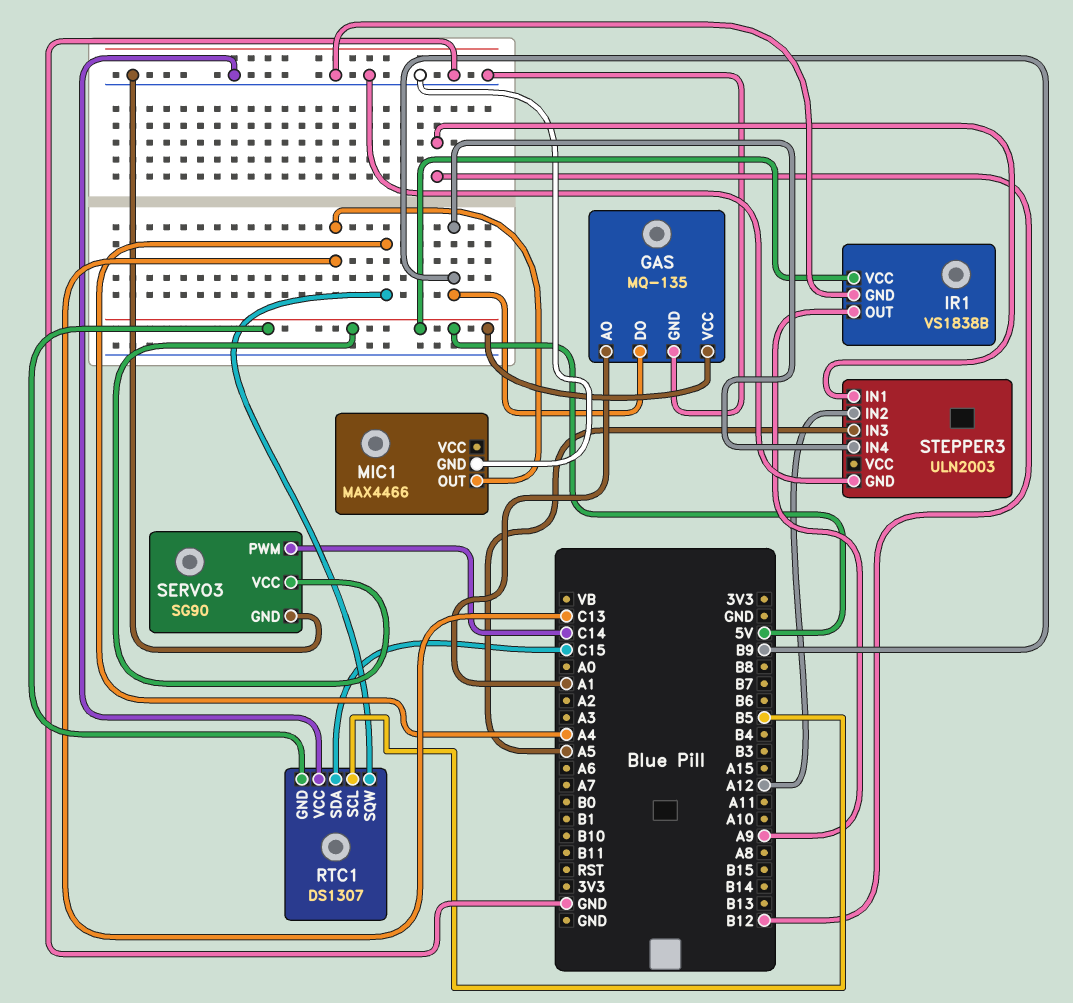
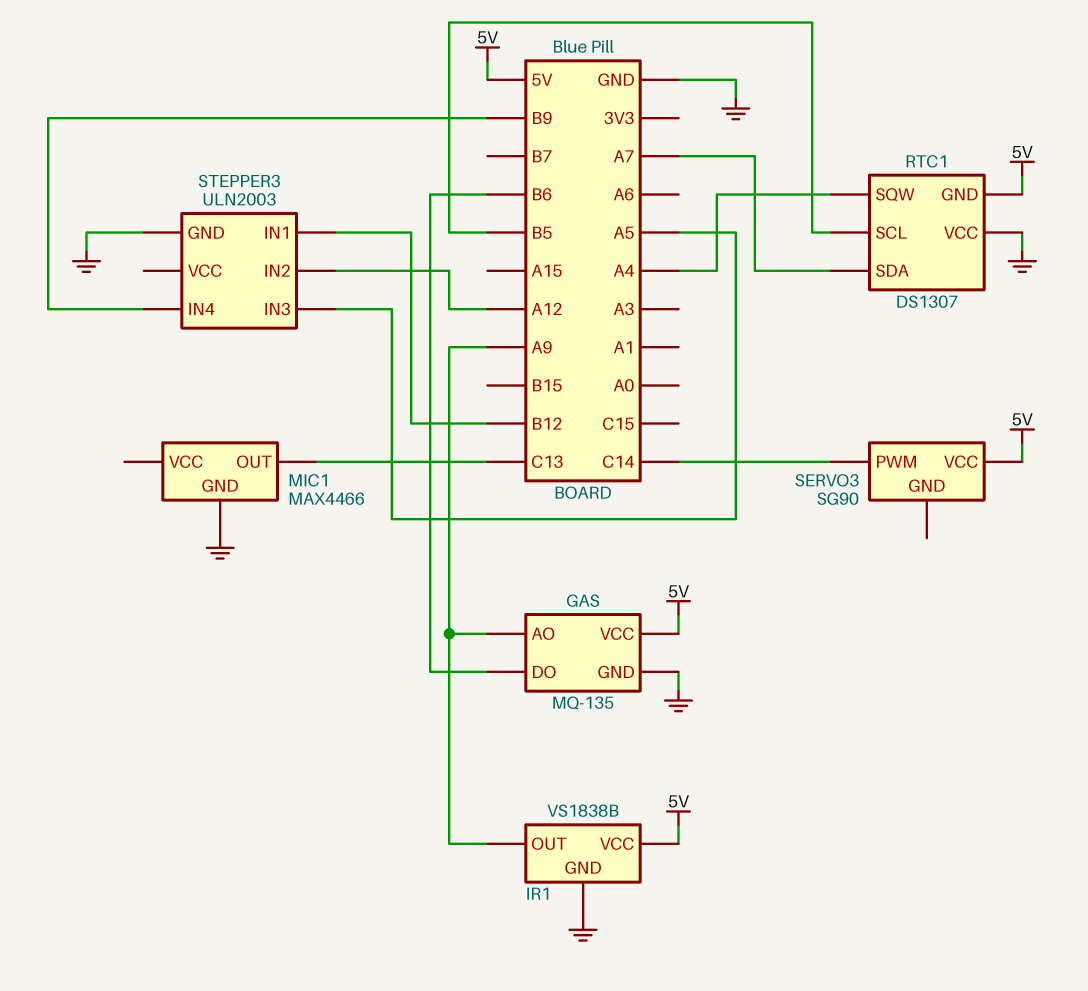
GAS pin AO: A1 -> A9
GAS pin DO: B9 -> B6
RTC1 pin SDA: C15 -> A7
SERVO3 pin GND: GND -> none

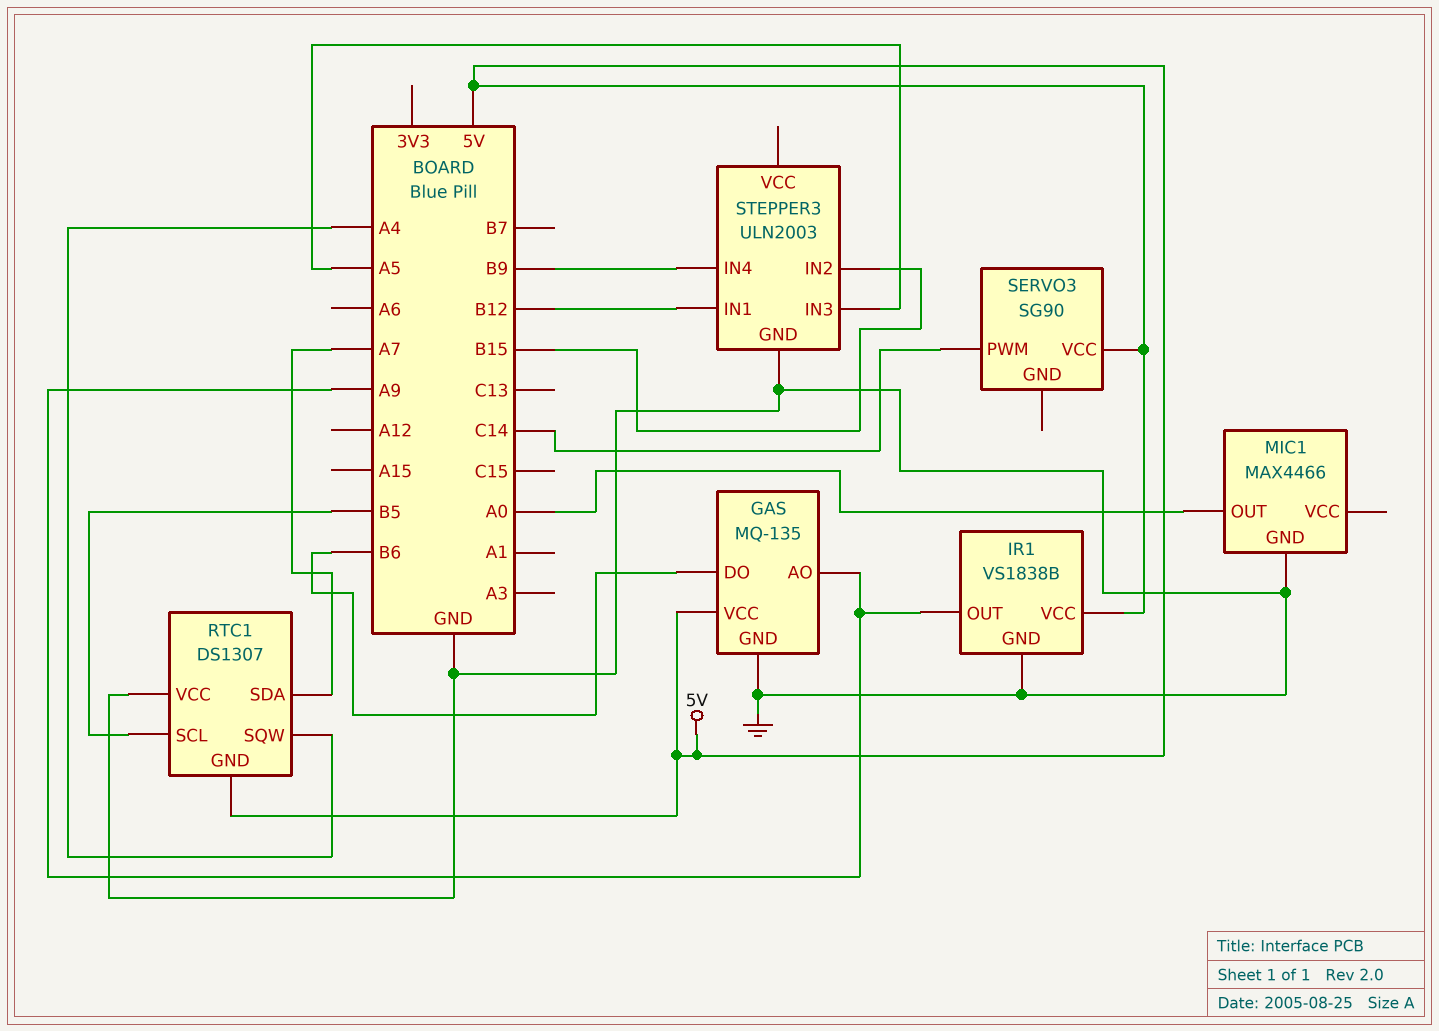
MIC1 pin OUT: C13 -> A0
STEPPER3 pin IN2: A12 -> B15

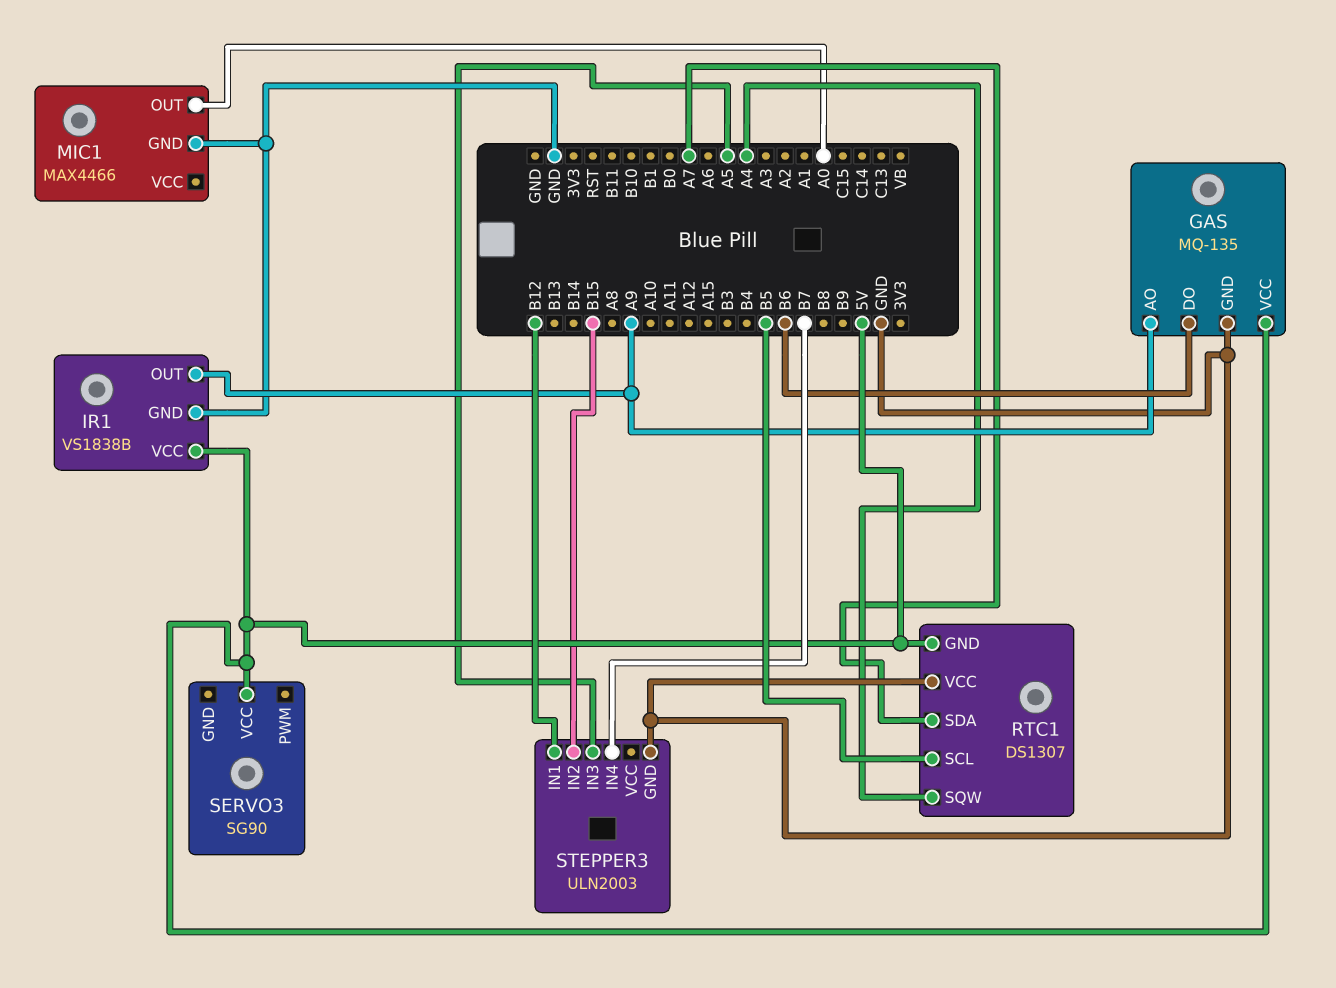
SERVO3 pin PWM: C14 -> none
STEPPER3 pin IN4: B9 -> B7

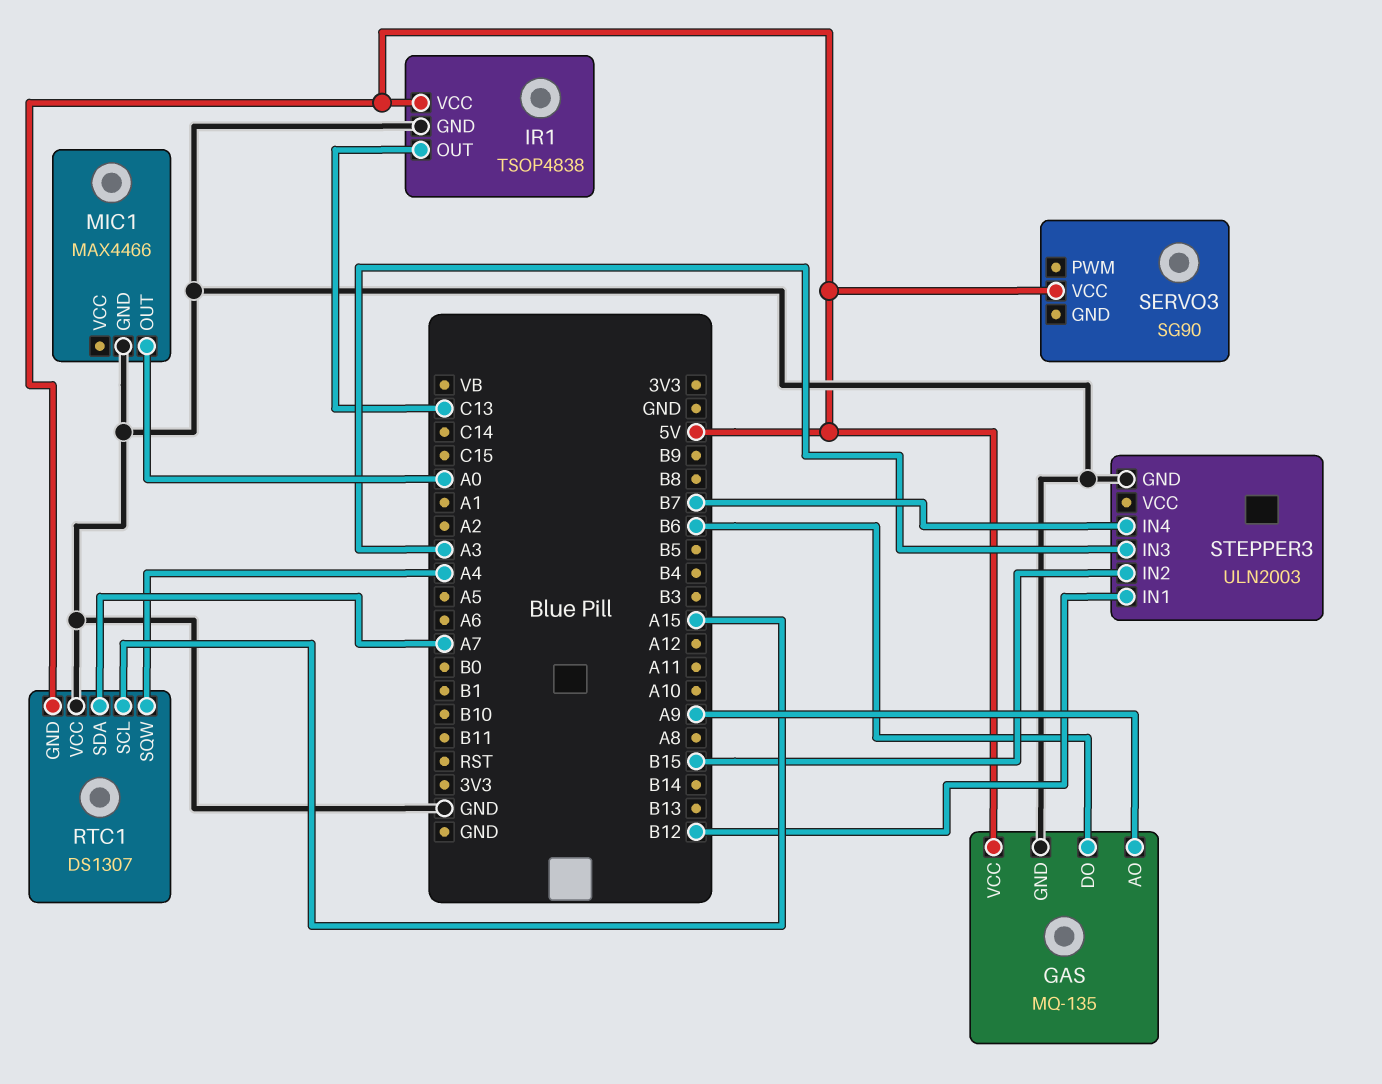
IR1: VS1838B -> TSOP4838
IR1 pin OUT: A9 -> C13
RTC1 pin SCL: B5 -> A15
STEPPER3 pin IN3: A5 -> A3

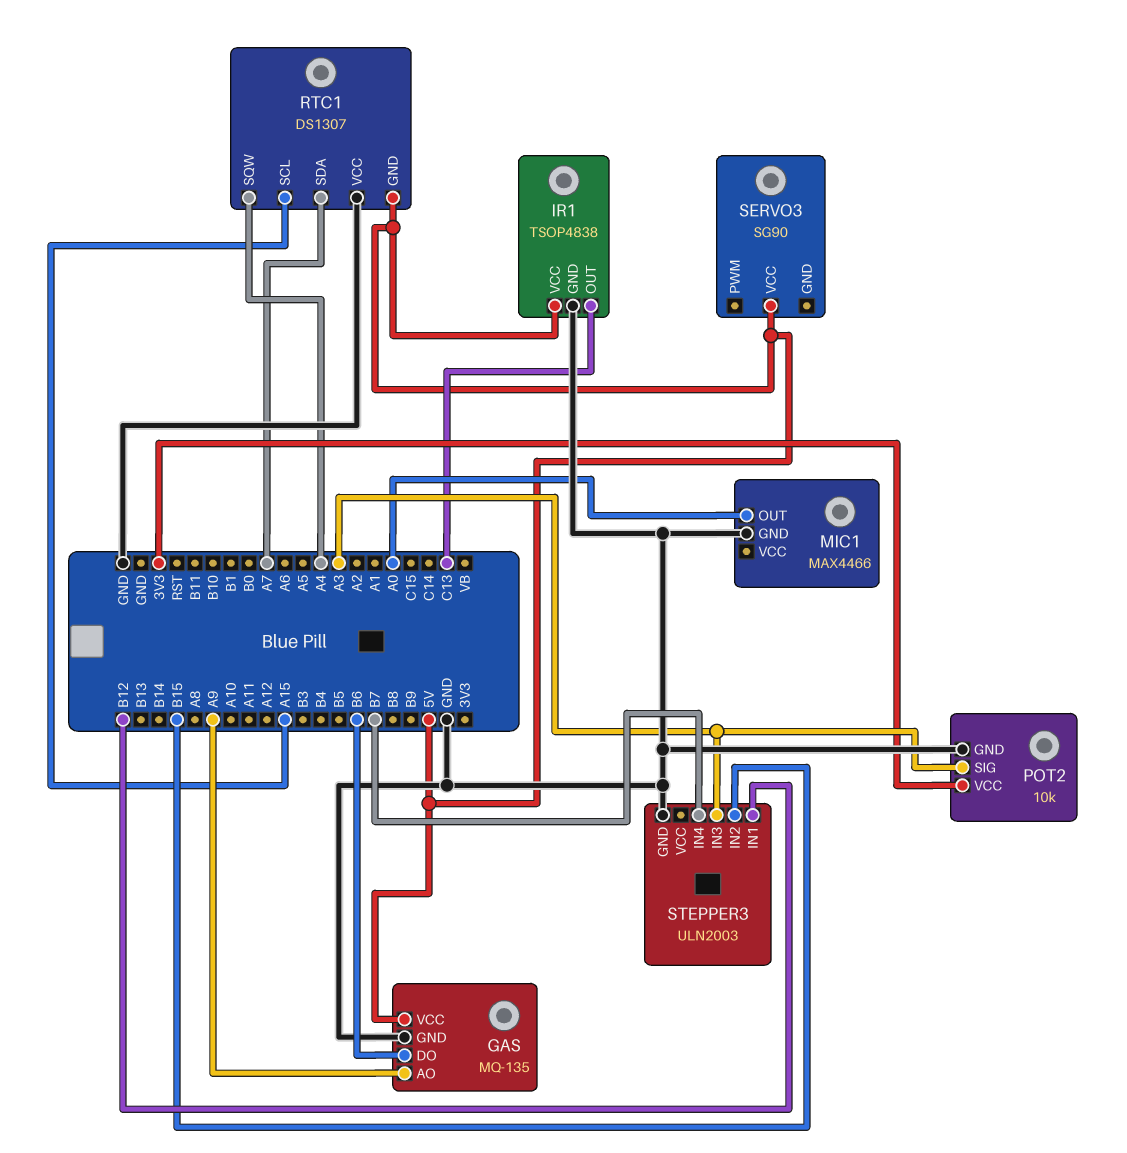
POT2: none -> 10k
POT2 pin GND: none -> GND
POT2 pin SIG: none -> A3
POT2 pin VCC: none -> 3V3

